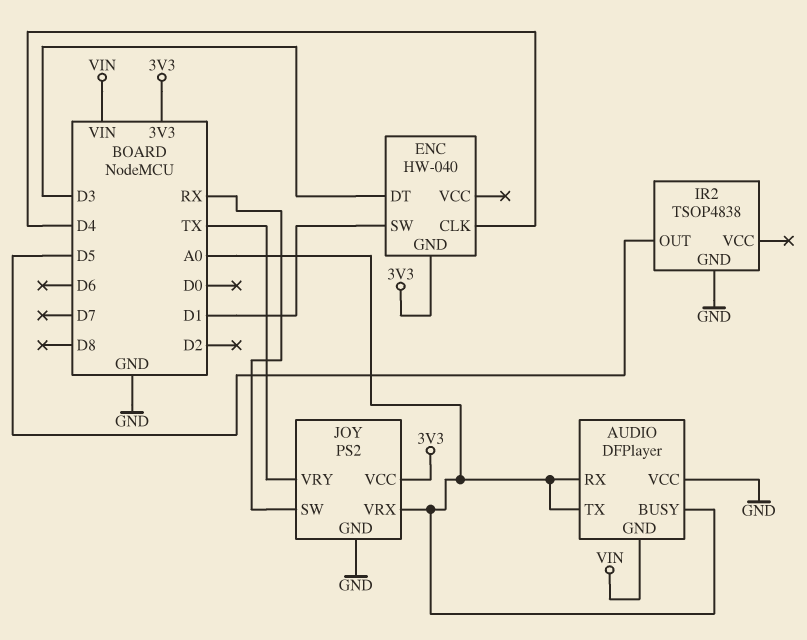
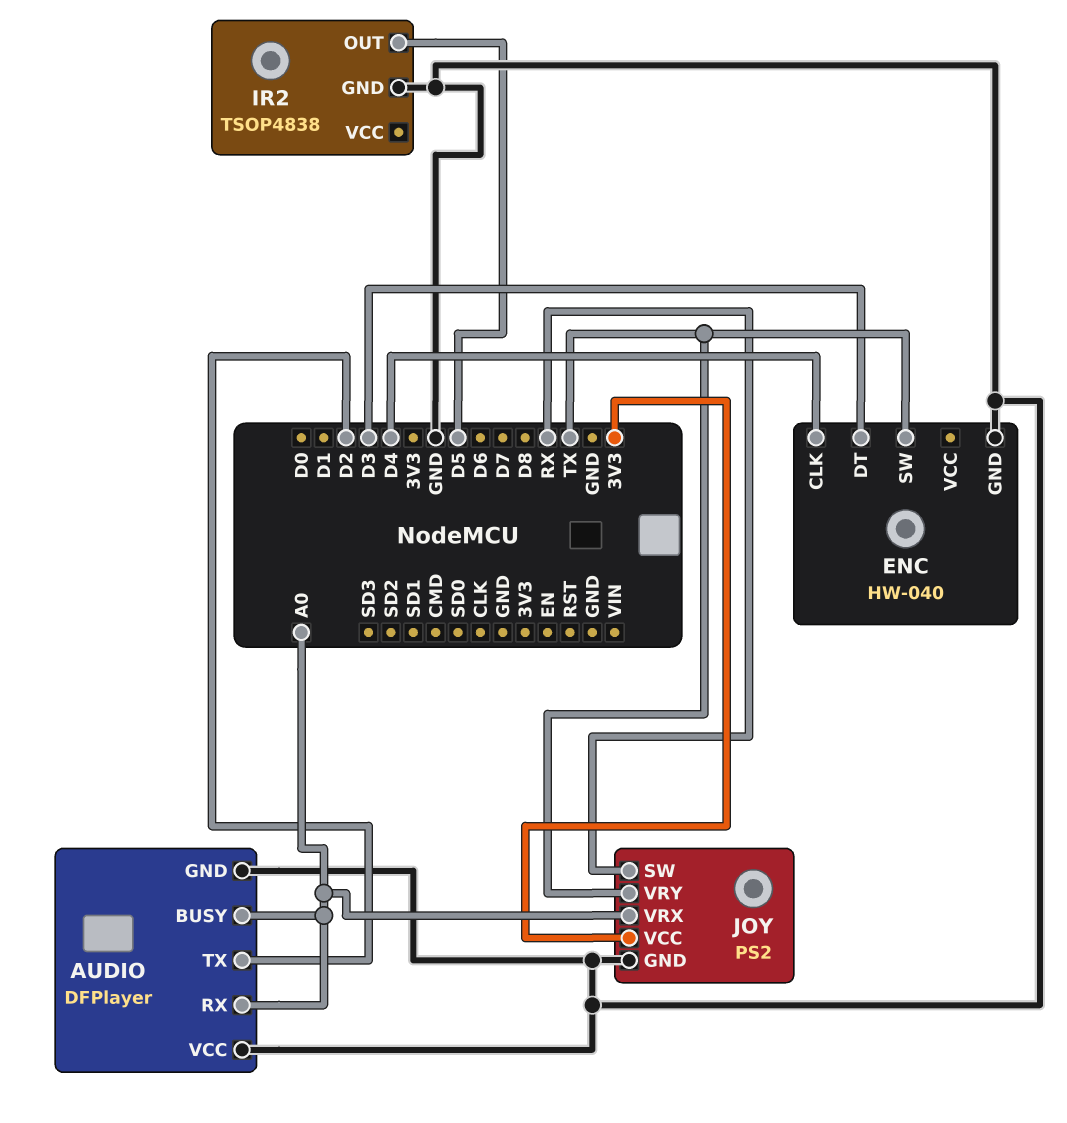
AUDIO pin GND: VIN -> GND
AUDIO pin TX: A0 -> D2
ENC pin GND: 3V3 -> GND
ENC pin SW: D1 -> TX

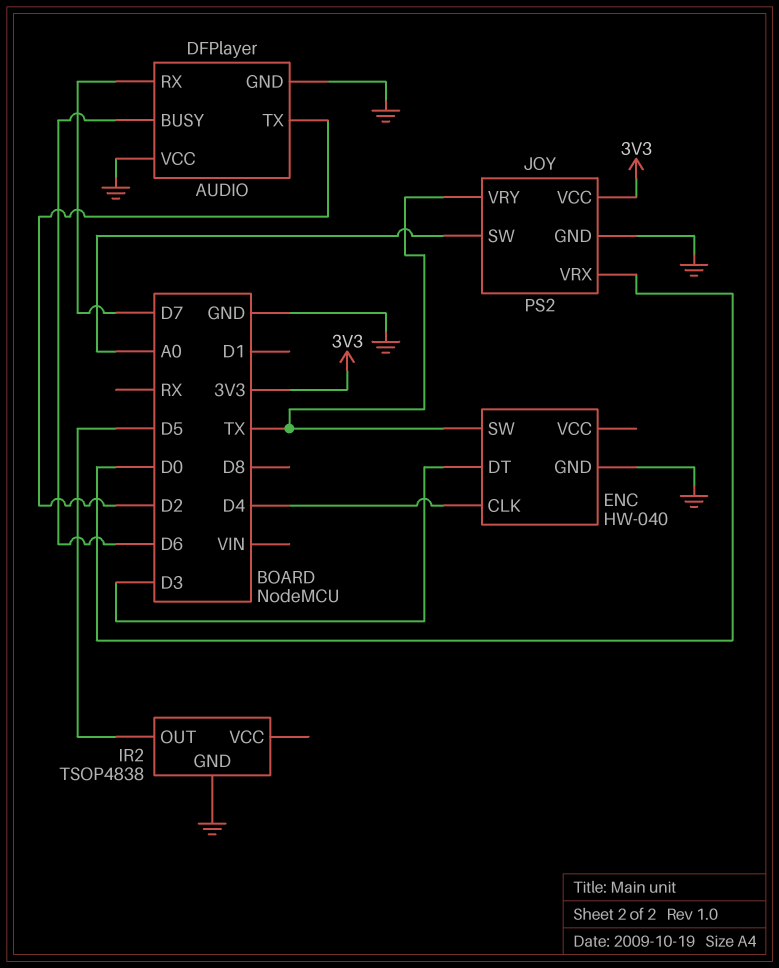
AUDIO pin BUSY: A0 -> D6
AUDIO pin RX: A0 -> D7
JOY pin SW: RX -> A0
JOY pin VRX: A0 -> D0

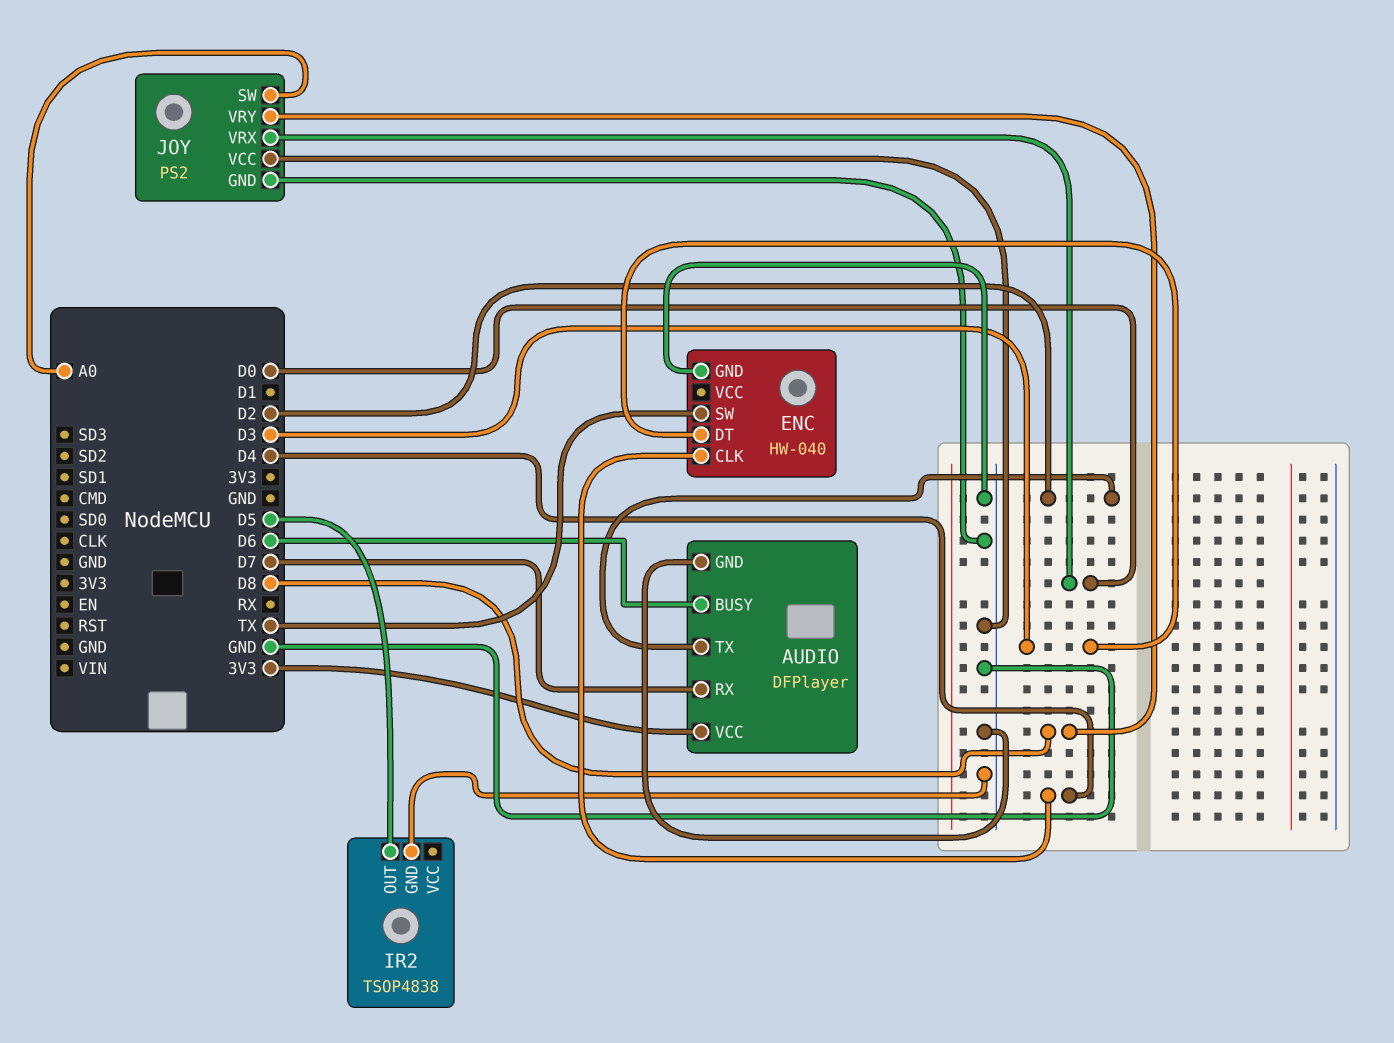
AUDIO pin VCC: GND -> 3V3
JOY pin VCC: 3V3 -> GND
JOY pin VRY: TX -> D8

